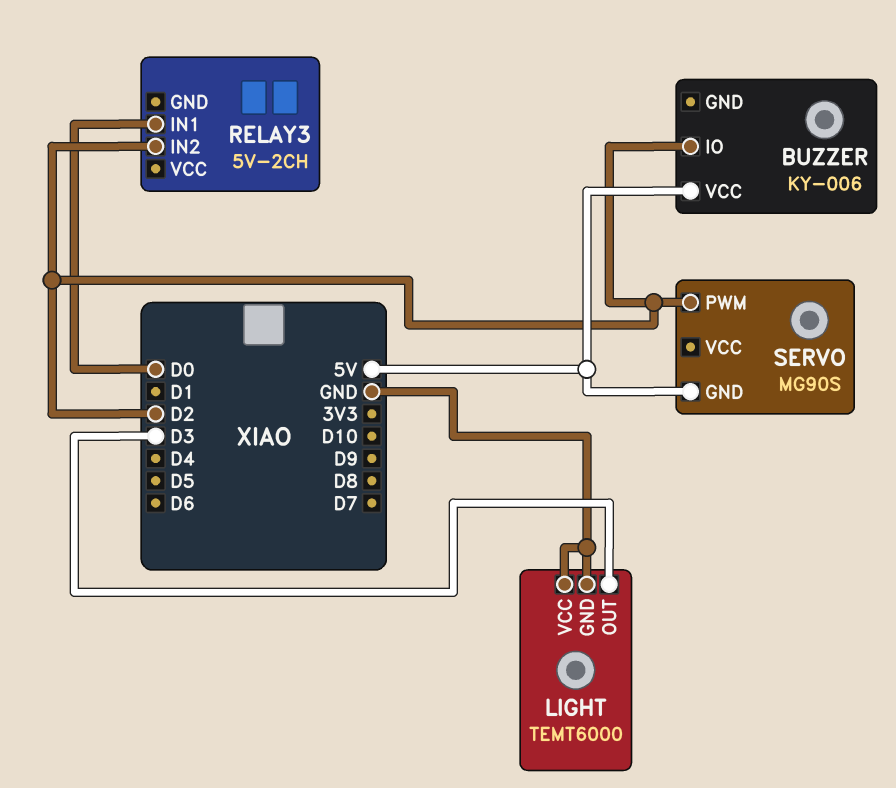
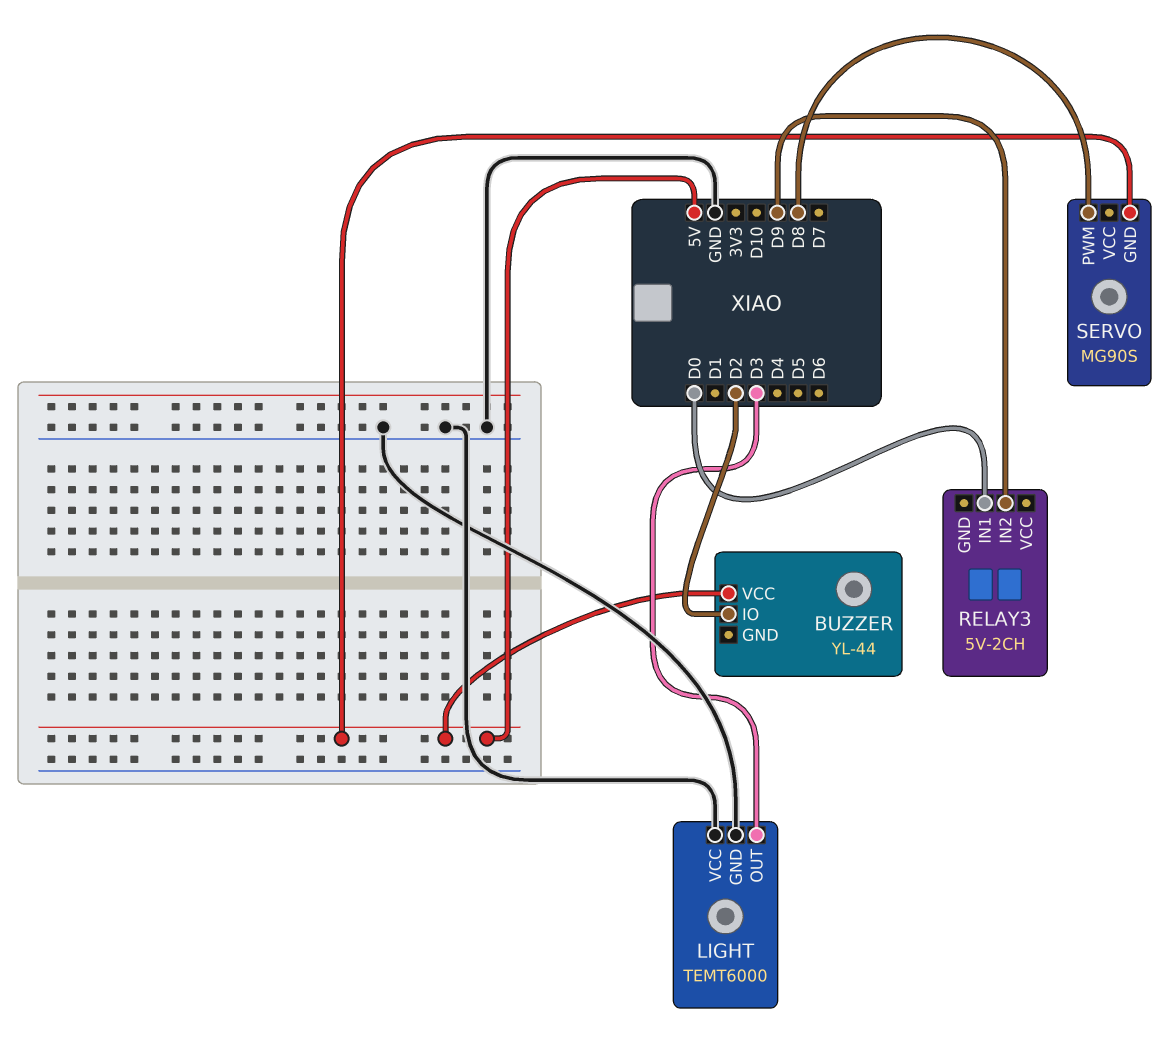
BUZZER: KY-006 -> YL-44
RELAY3 pin IN2: D2 -> D9
SERVO pin PWM: D2 -> D8

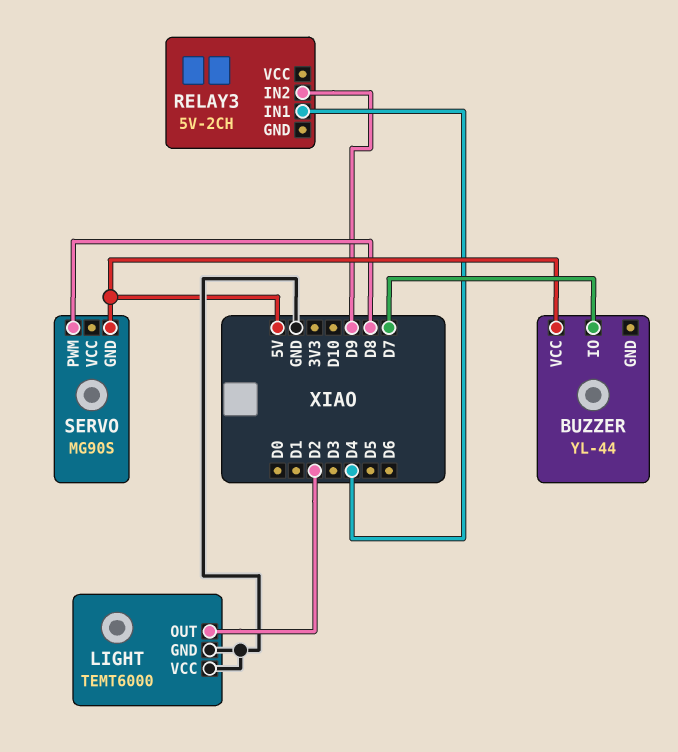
BUZZER pin IO: D2 -> D7
LIGHT pin OUT: D3 -> D2
RELAY3 pin IN1: D0 -> D4

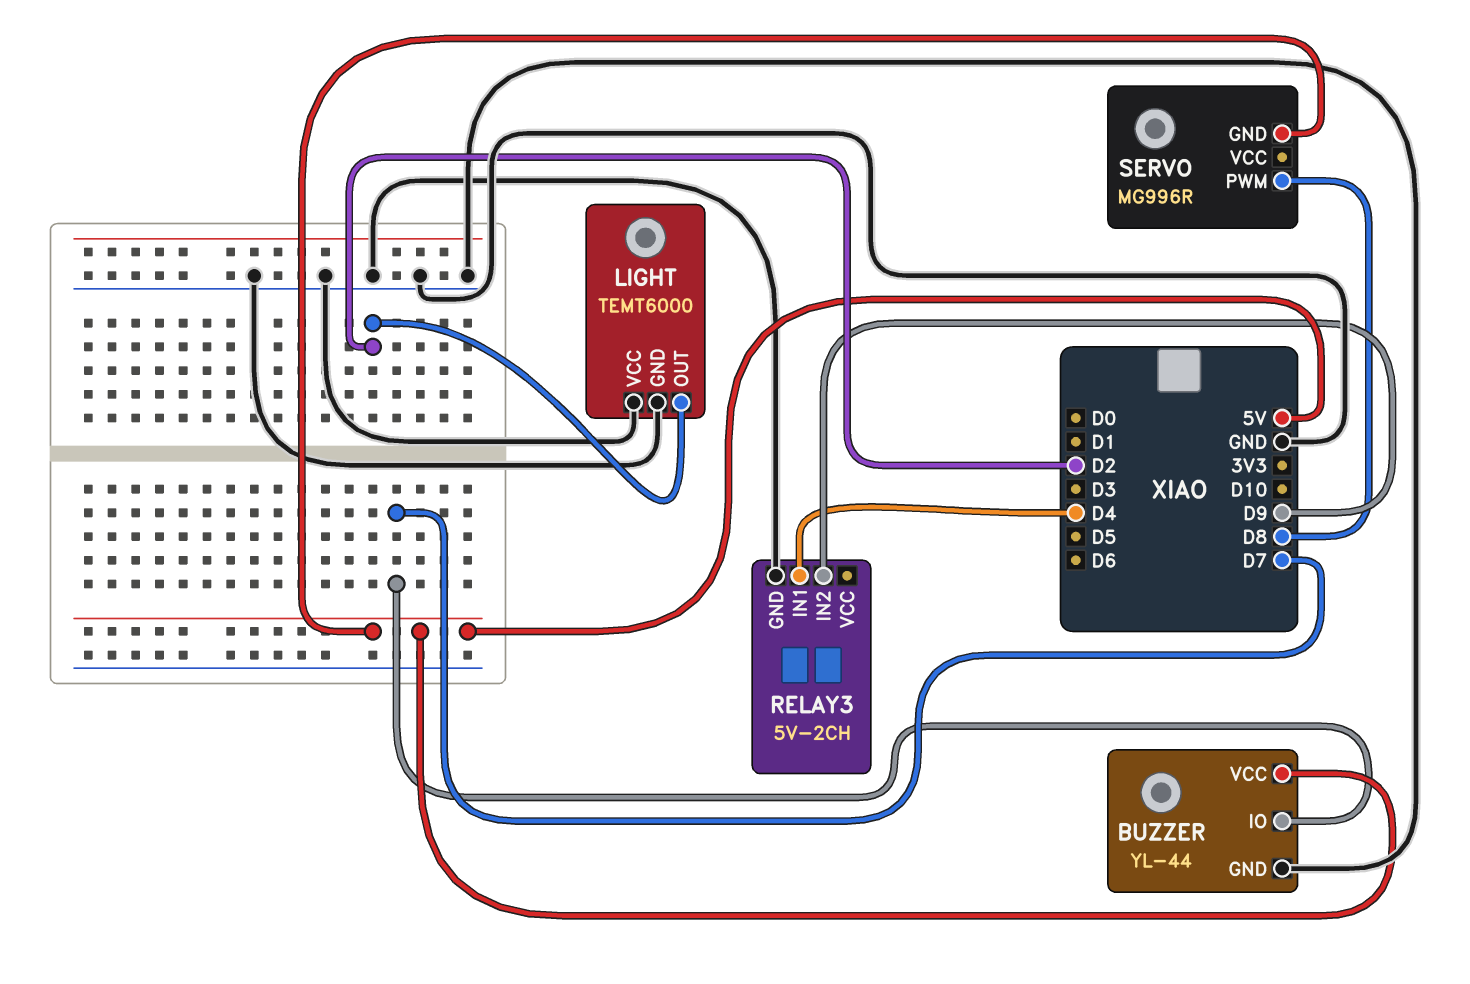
BUZZER pin GND: none -> GND
RELAY3 pin GND: none -> GND
SERVO: MG90S -> MG996R

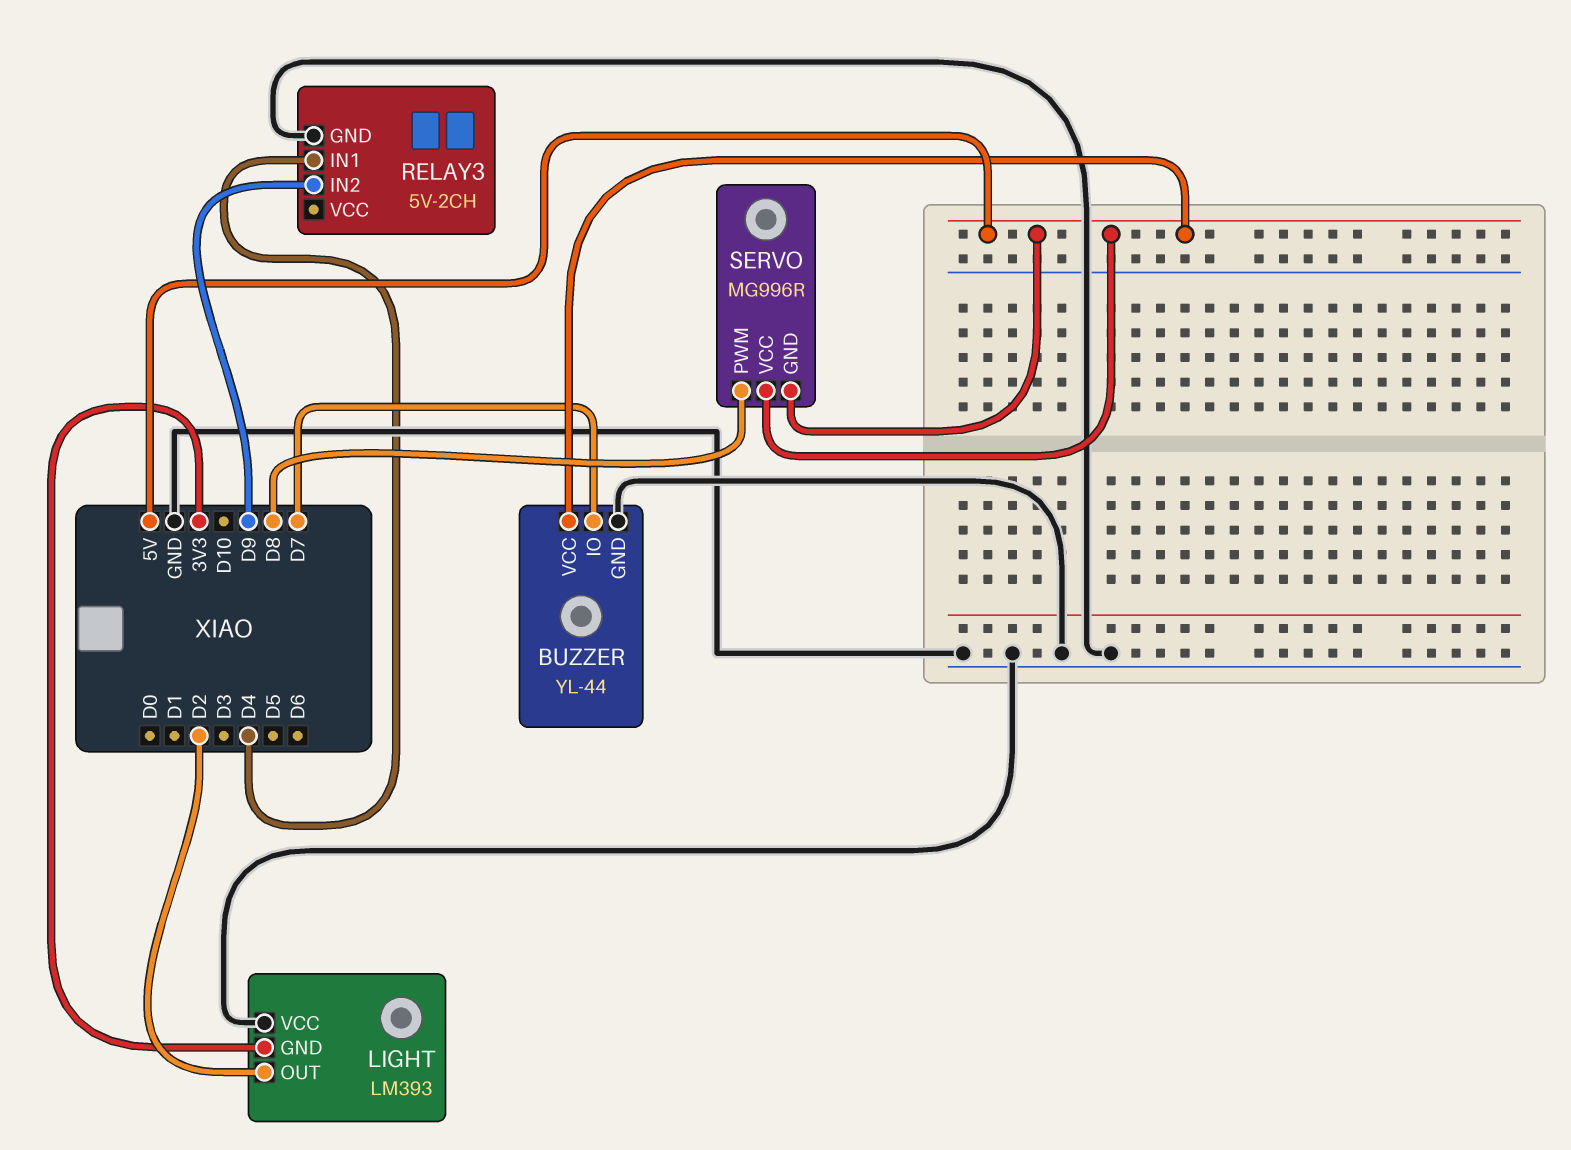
LIGHT: TEMT6000 -> LM393
LIGHT pin GND: GND -> 3V3
SERVO pin VCC: none -> 5V

